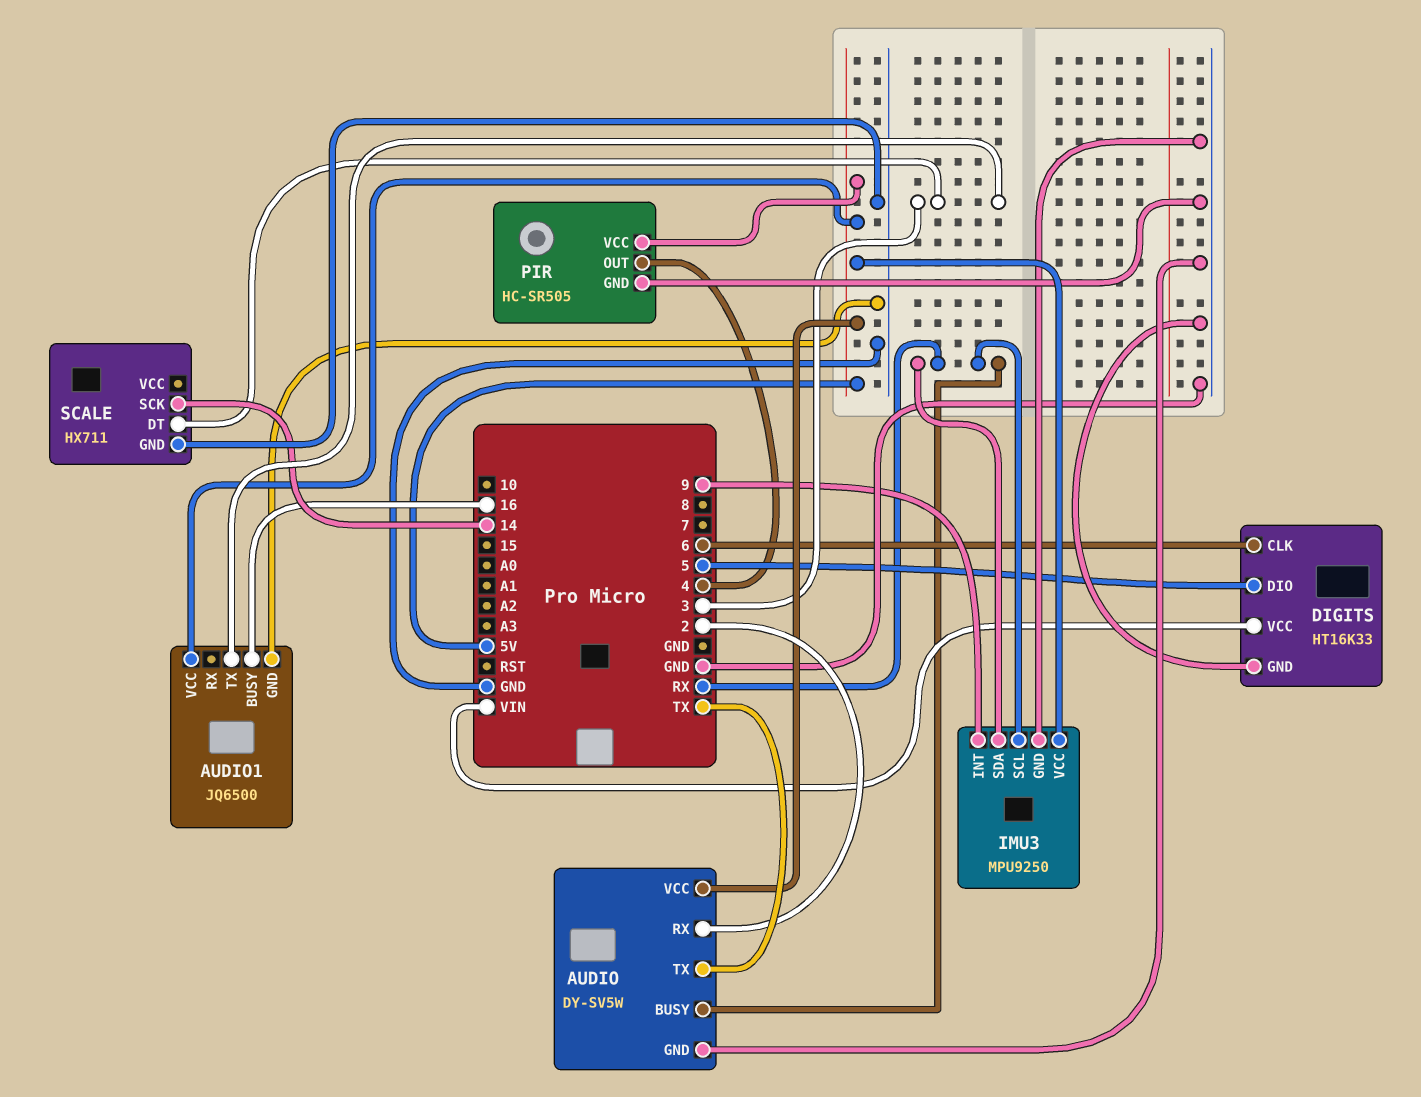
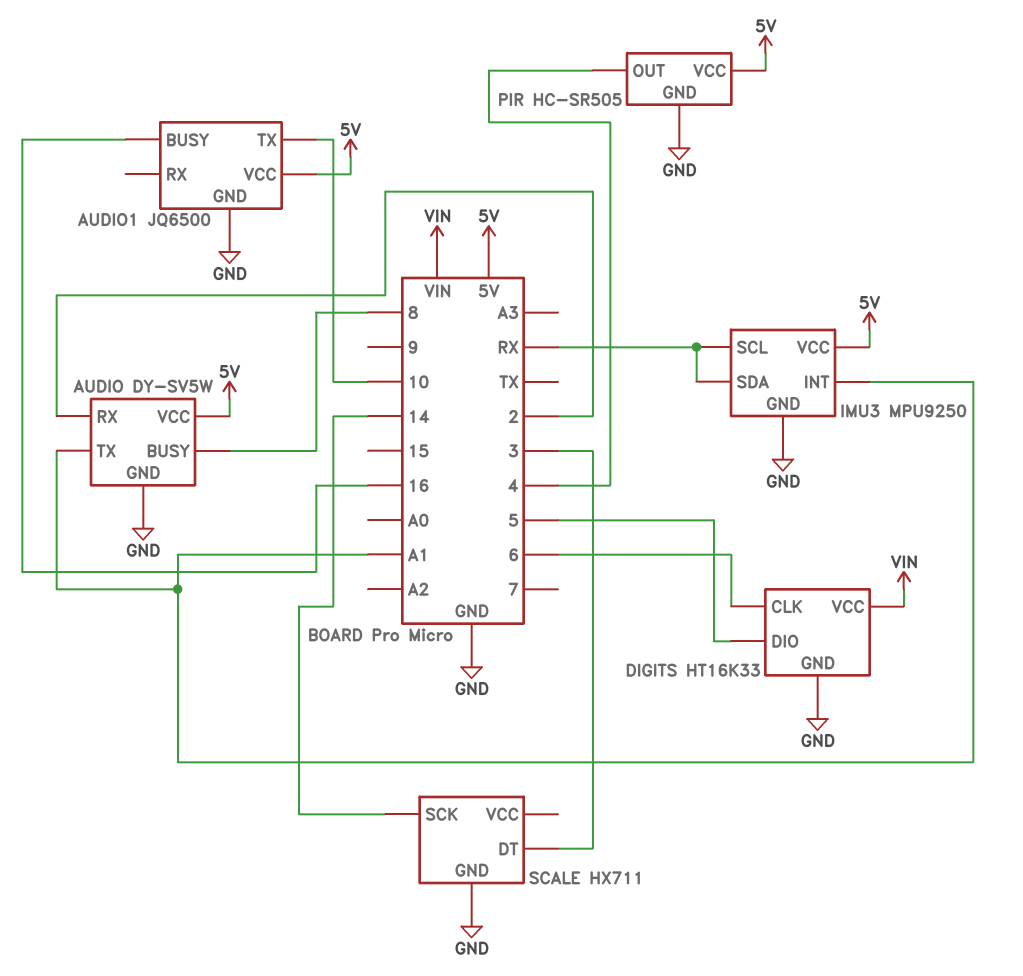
AUDIO pin BUSY: RX -> 8
AUDIO pin TX: TX -> A1
AUDIO1 pin TX: 3 -> 10
IMU3 pin INT: 9 -> A1

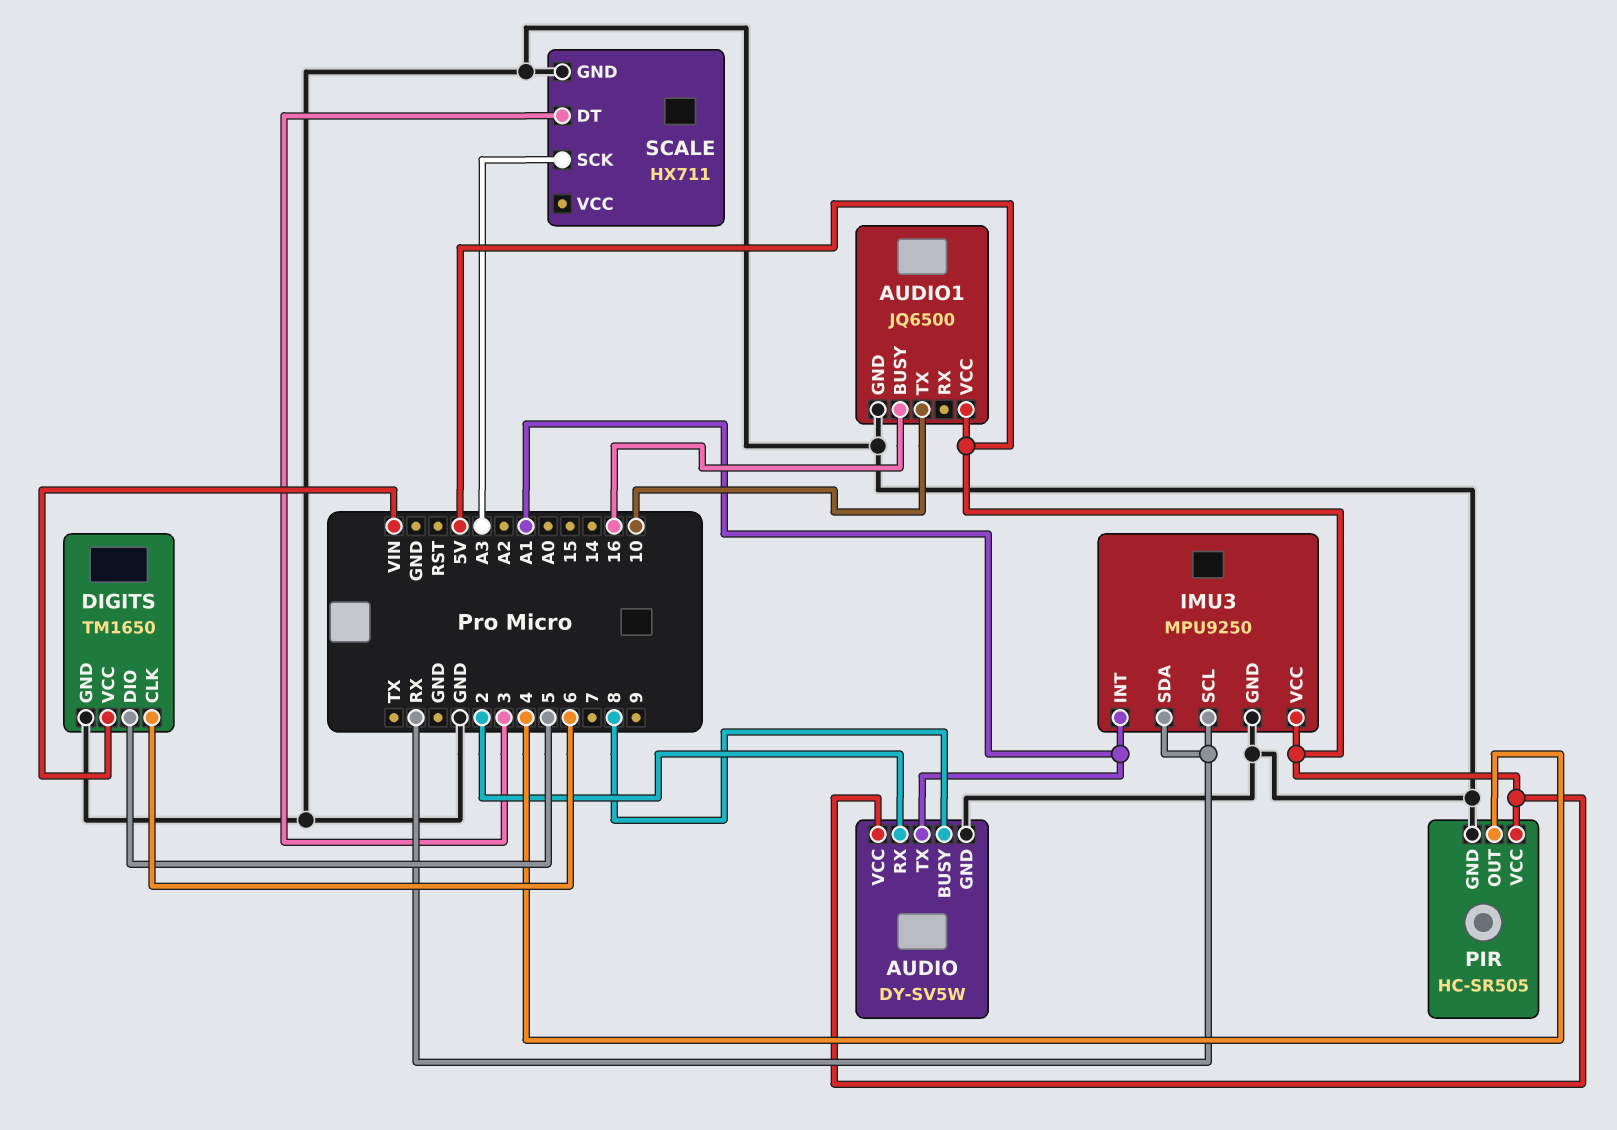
DIGITS: HT16K33 -> TM1650
SCALE pin SCK: 14 -> A3

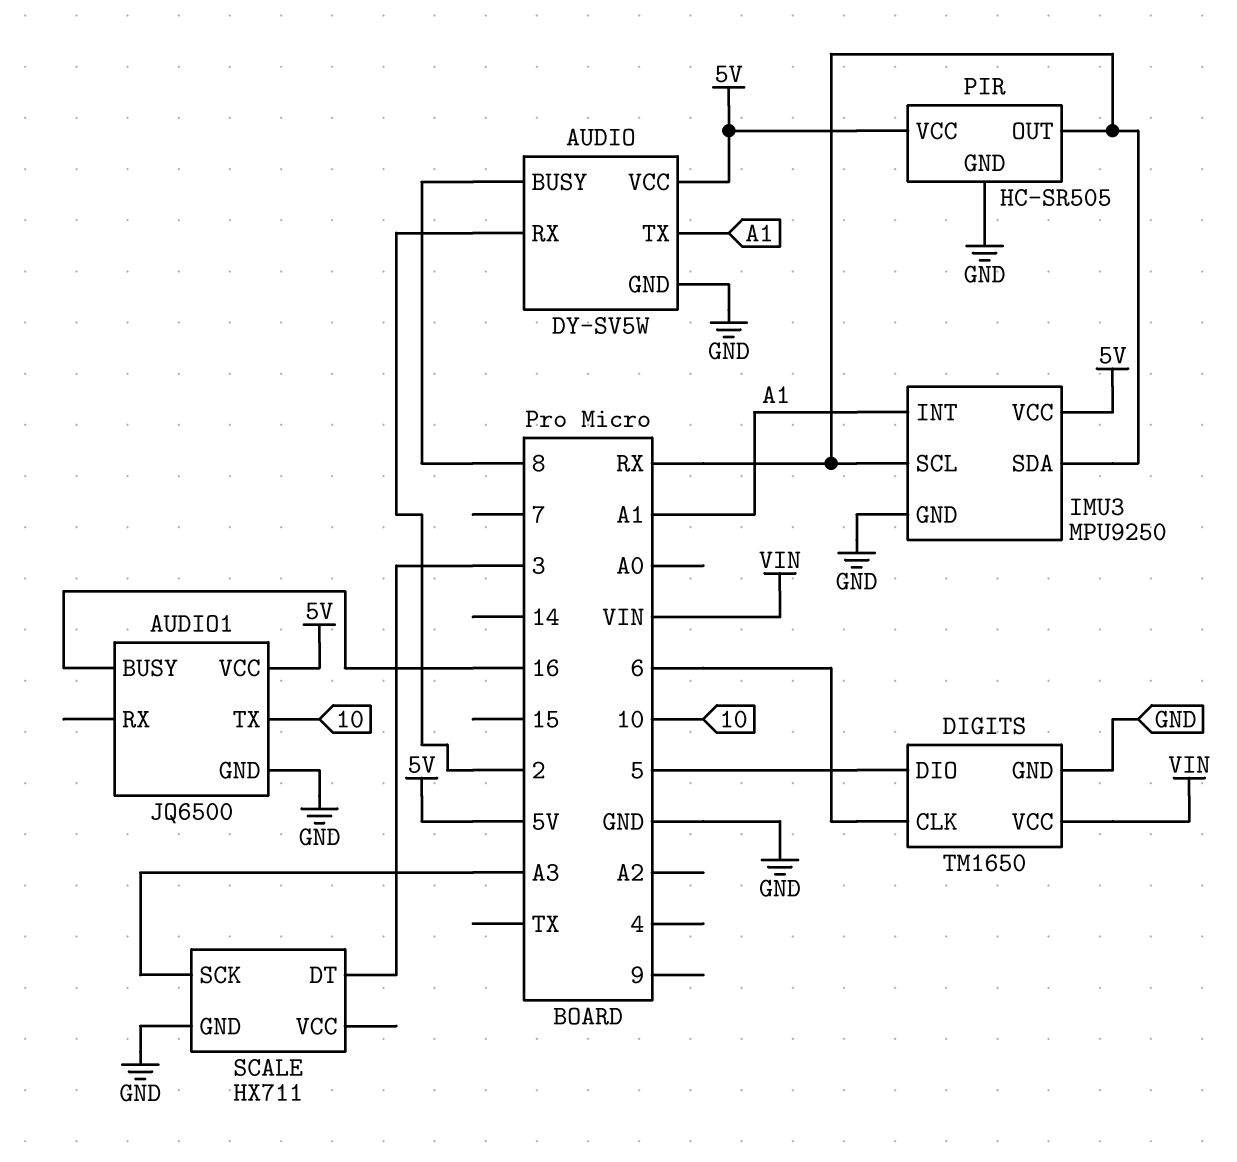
PIR pin OUT: 4 -> RX

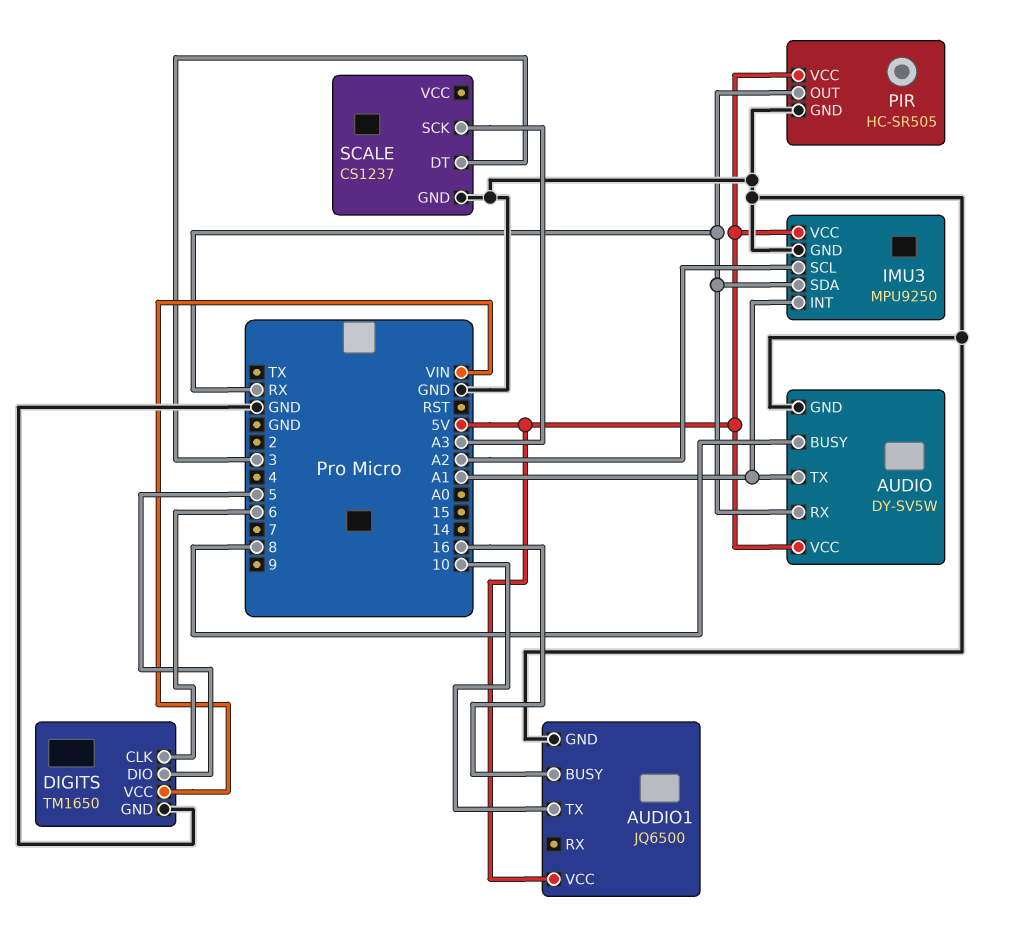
AUDIO pin RX: 2 -> RX
IMU3 pin SCL: RX -> A2
SCALE: HX711 -> CS1237

